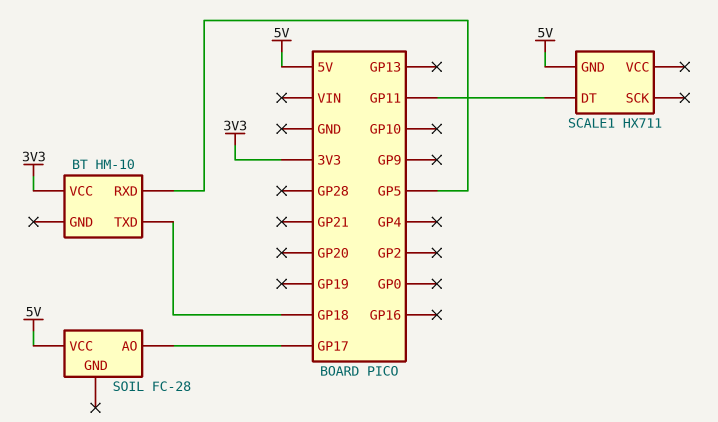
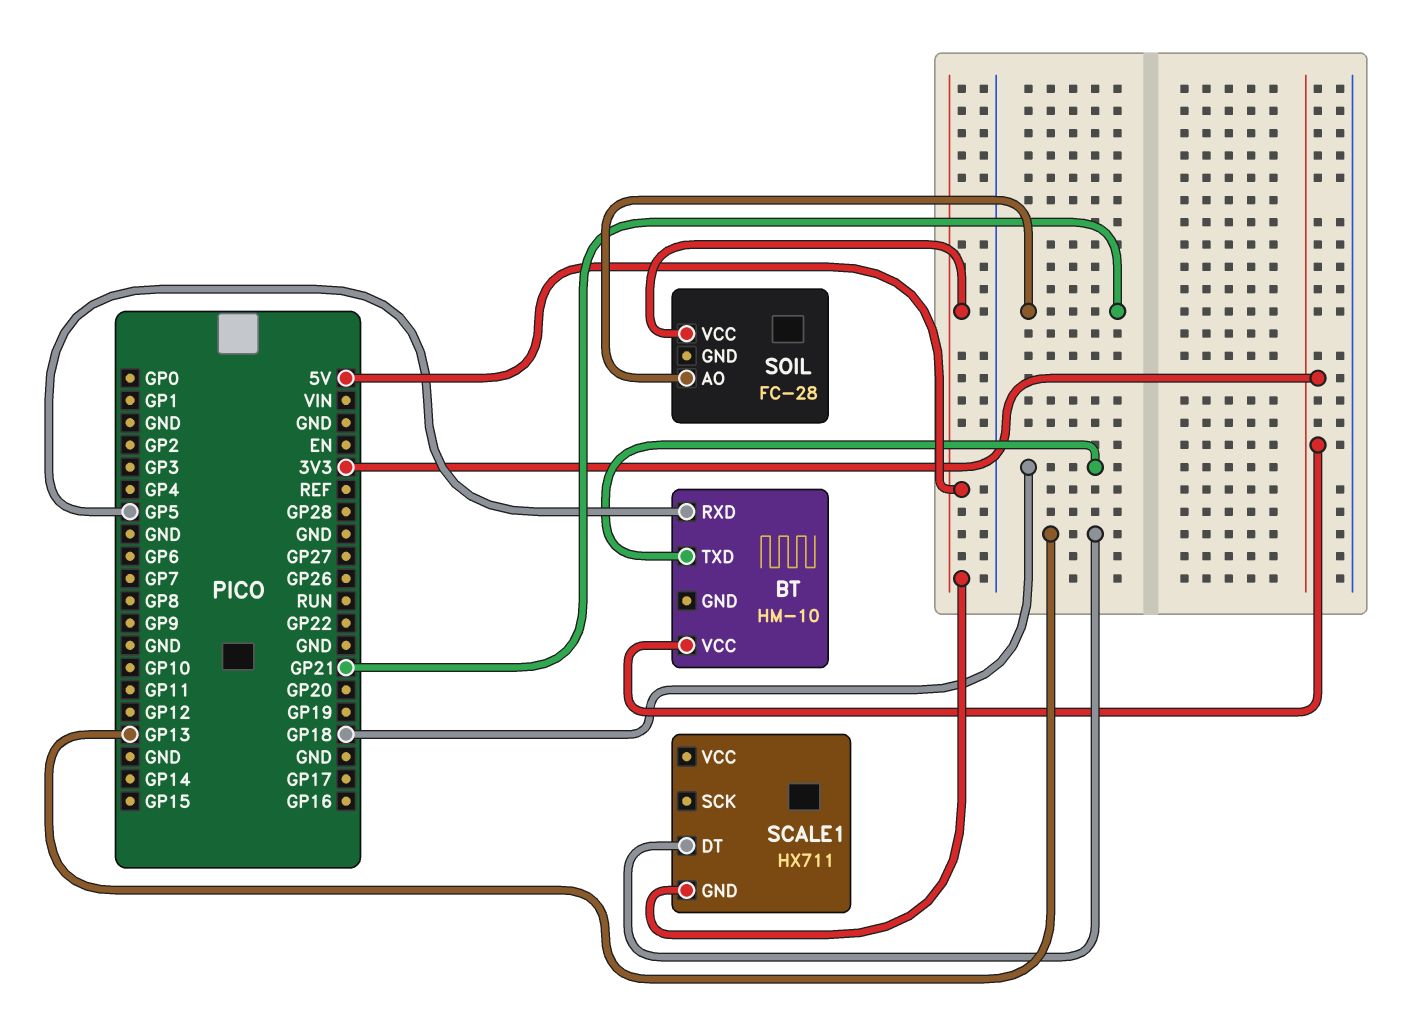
SCALE1 pin DT: GP11 -> GP13
SOIL pin AO: GP17 -> GP21

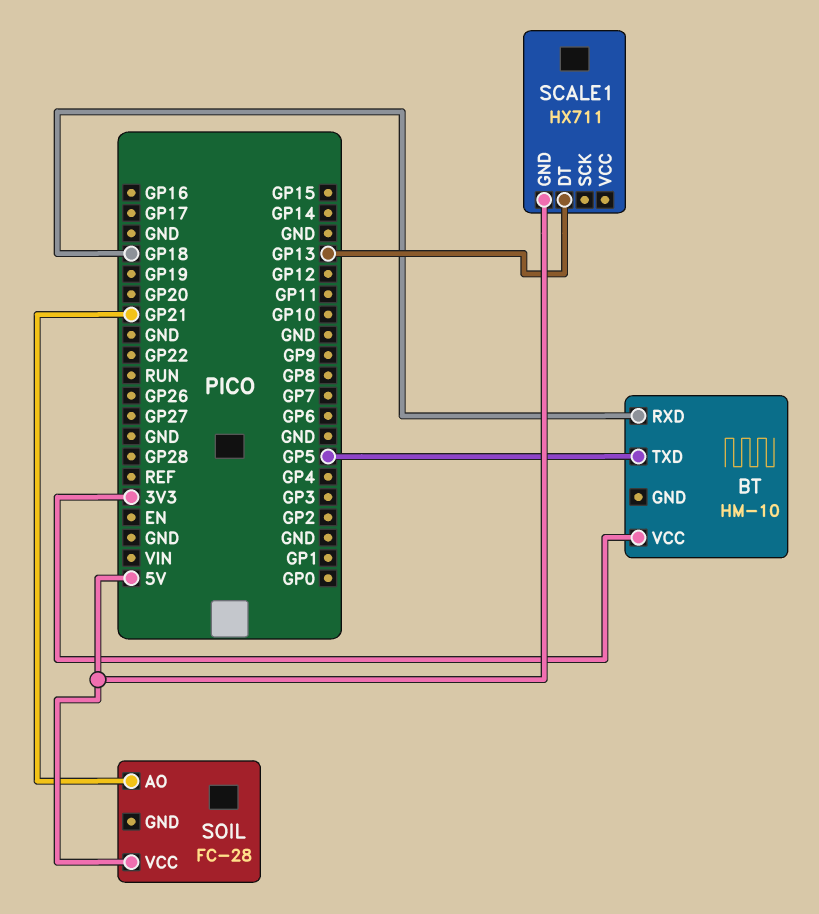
BT pin RXD: GP5 -> GP18
BT pin TXD: GP18 -> GP5

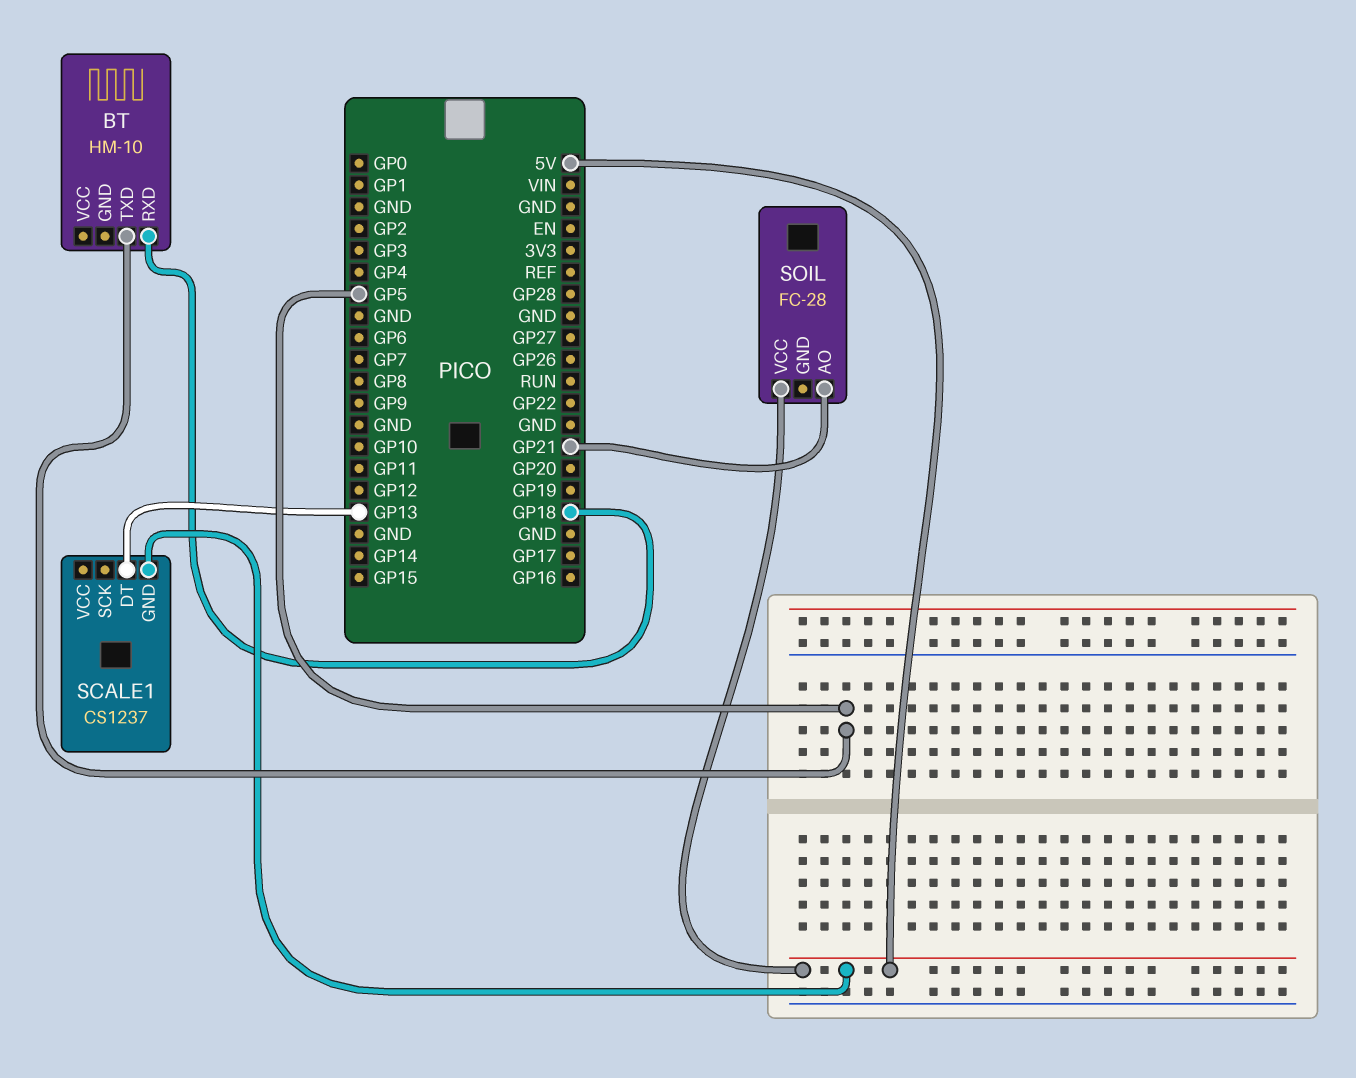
BT pin VCC: 3V3 -> none
SCALE1: HX711 -> CS1237

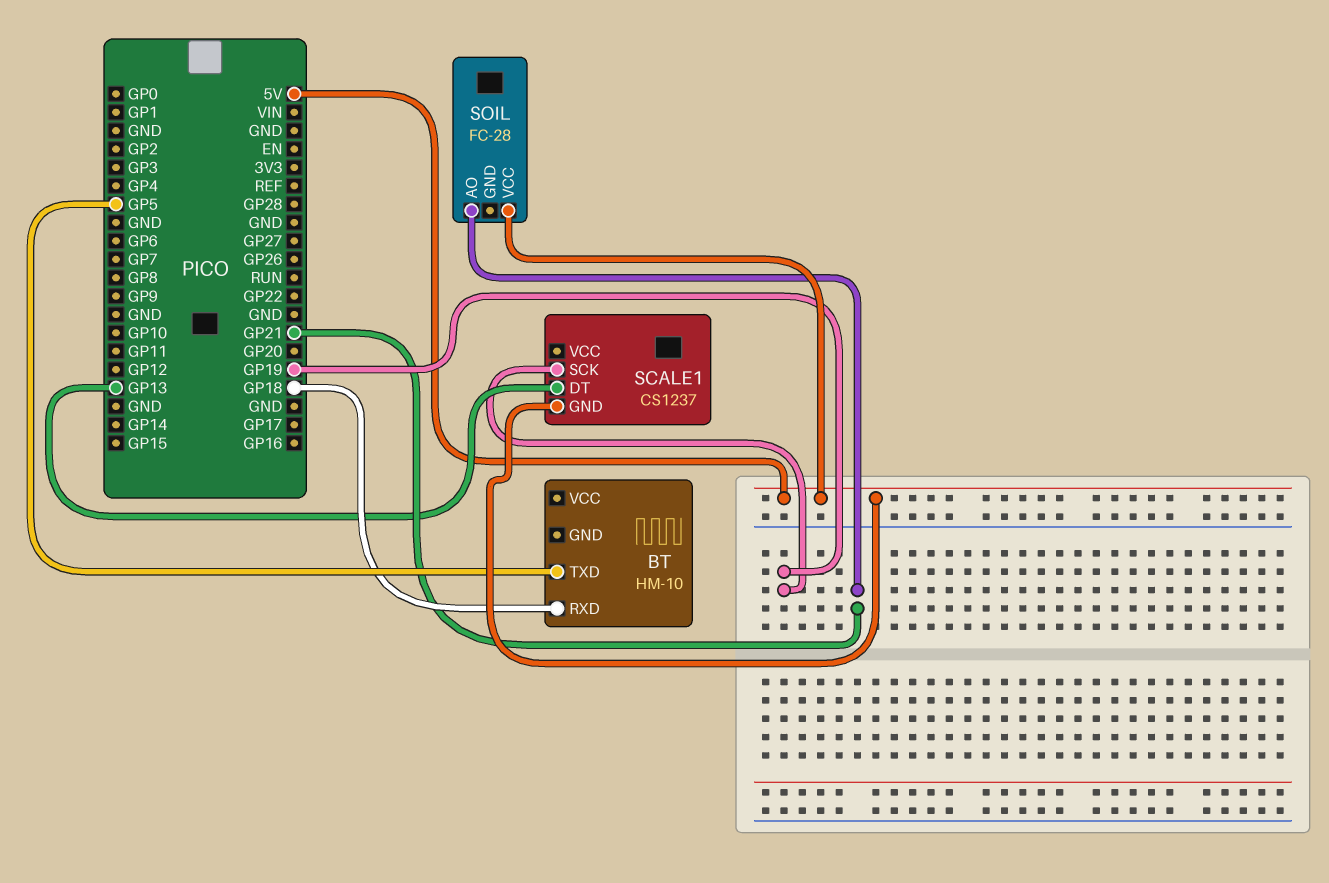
SCALE1 pin SCK: none -> GP19

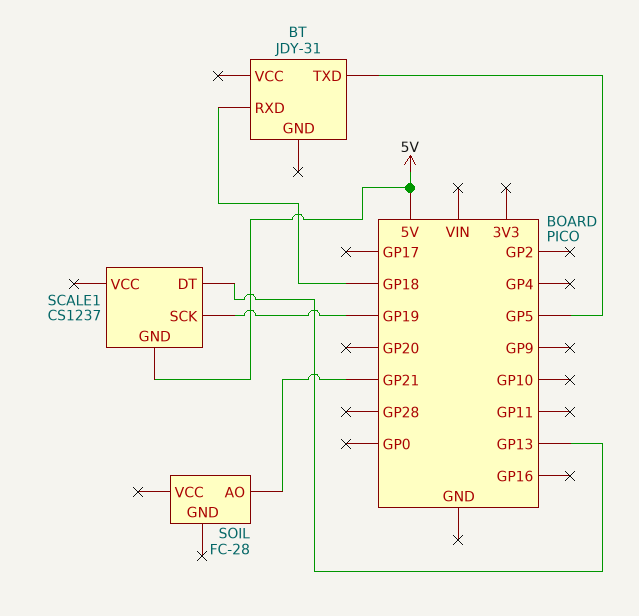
BT: HM-10 -> JDY-31
SOIL pin VCC: 5V -> none

